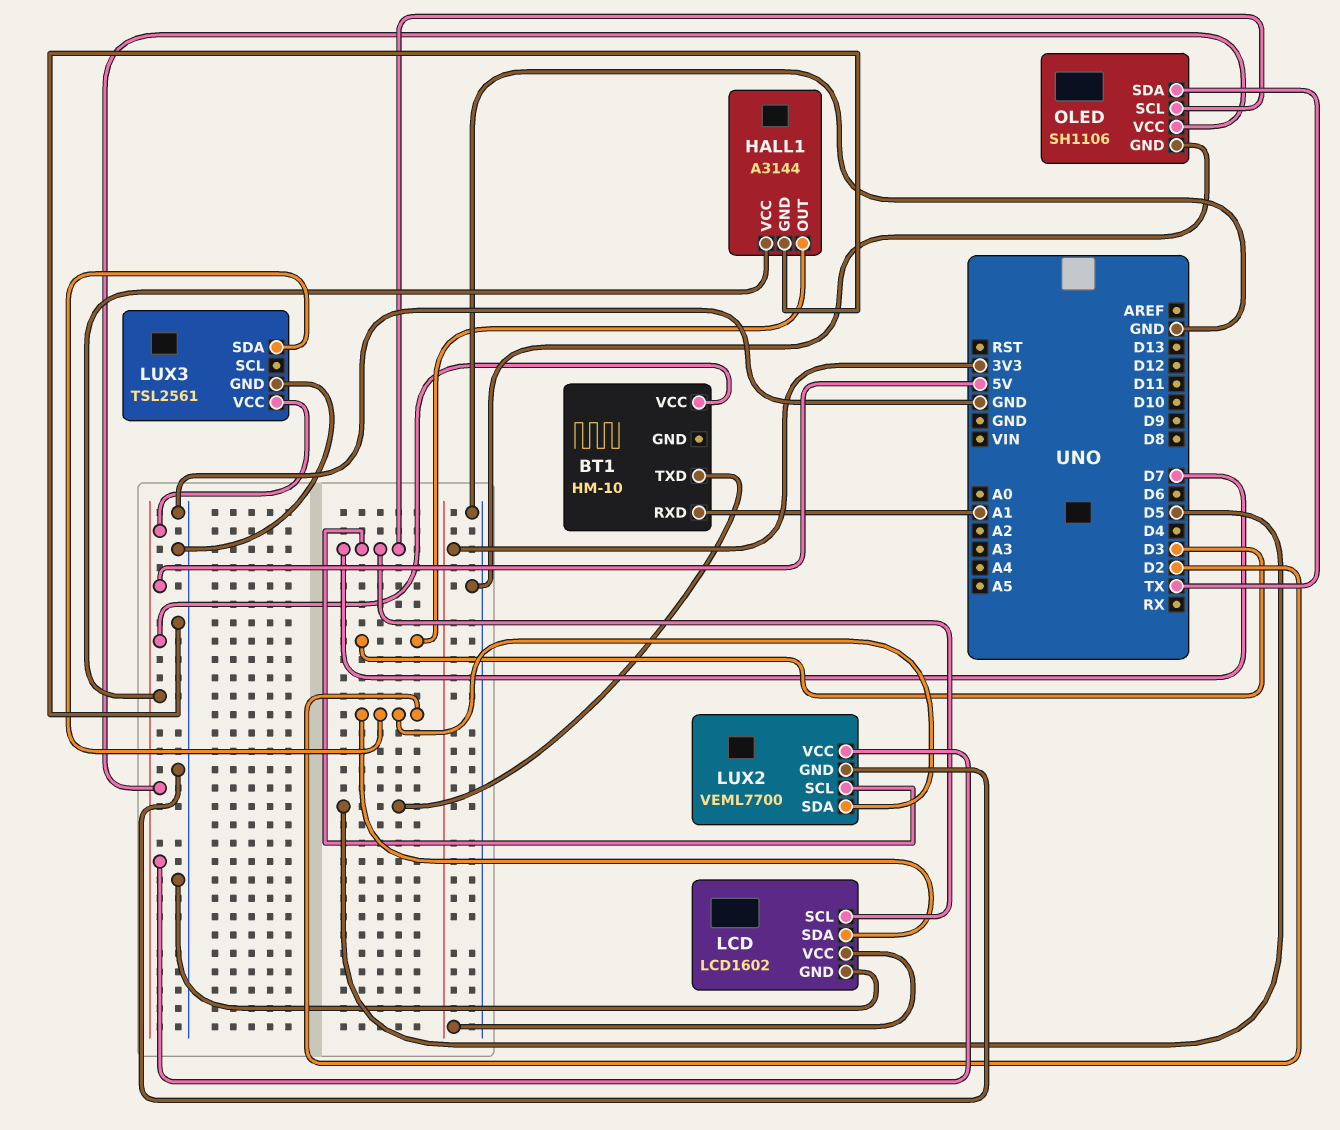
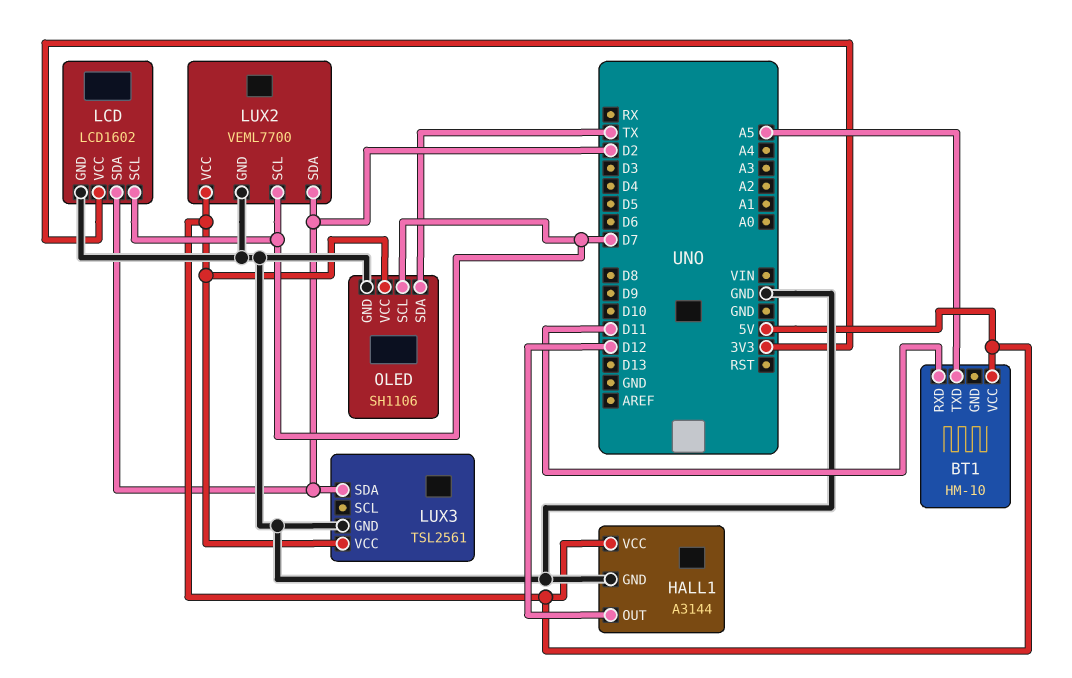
BT1 pin RXD: A1 -> D11
BT1 pin TXD: D5 -> A5
HALL1 pin OUT: D3 -> D12

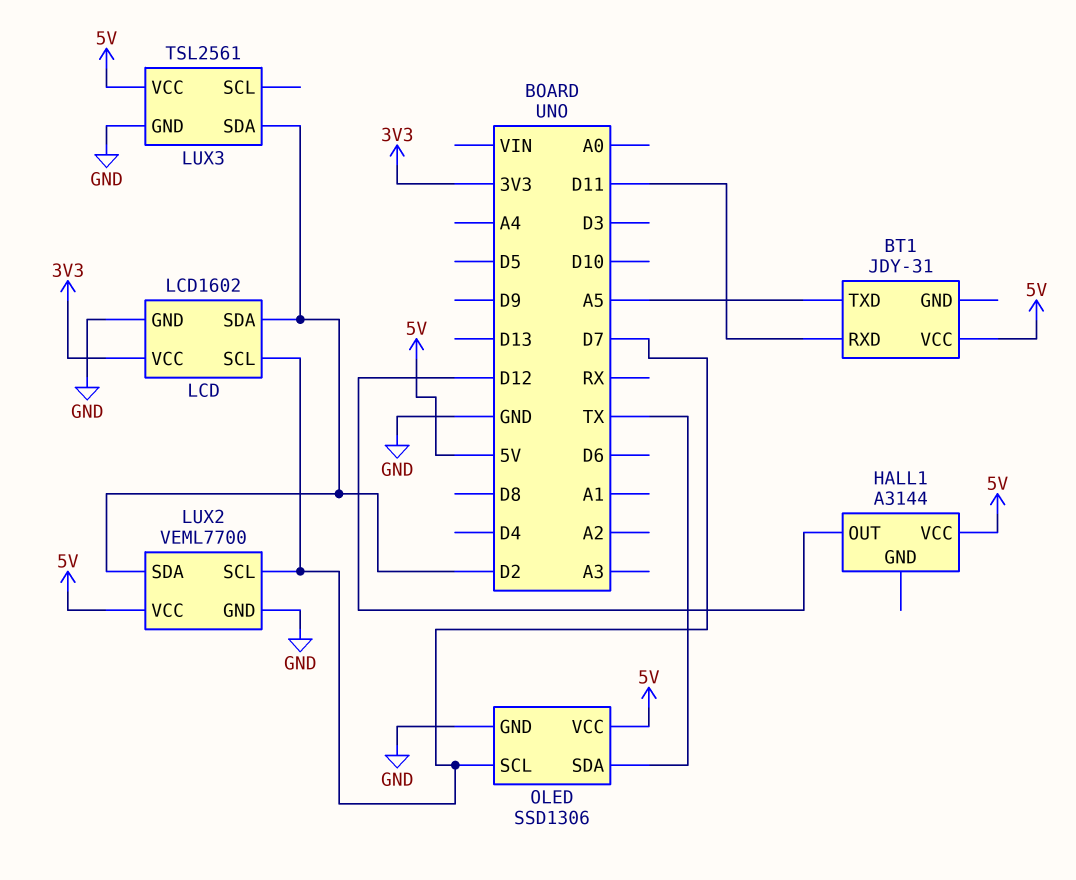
BT1: HM-10 -> JDY-31
HALL1 pin GND: GND -> none
OLED: SH1106 -> SSD1306

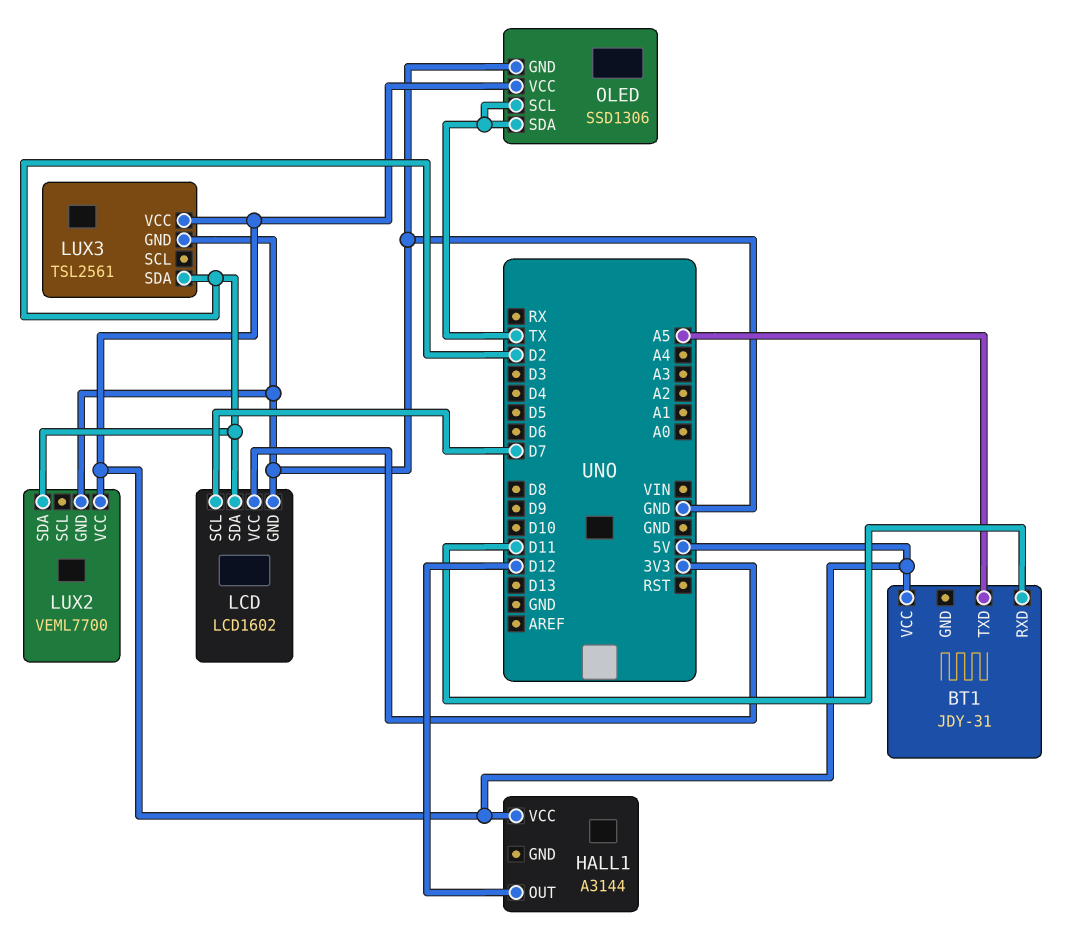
LUX2 pin SCL: D7 -> none
OLED pin SCL: D7 -> TX

